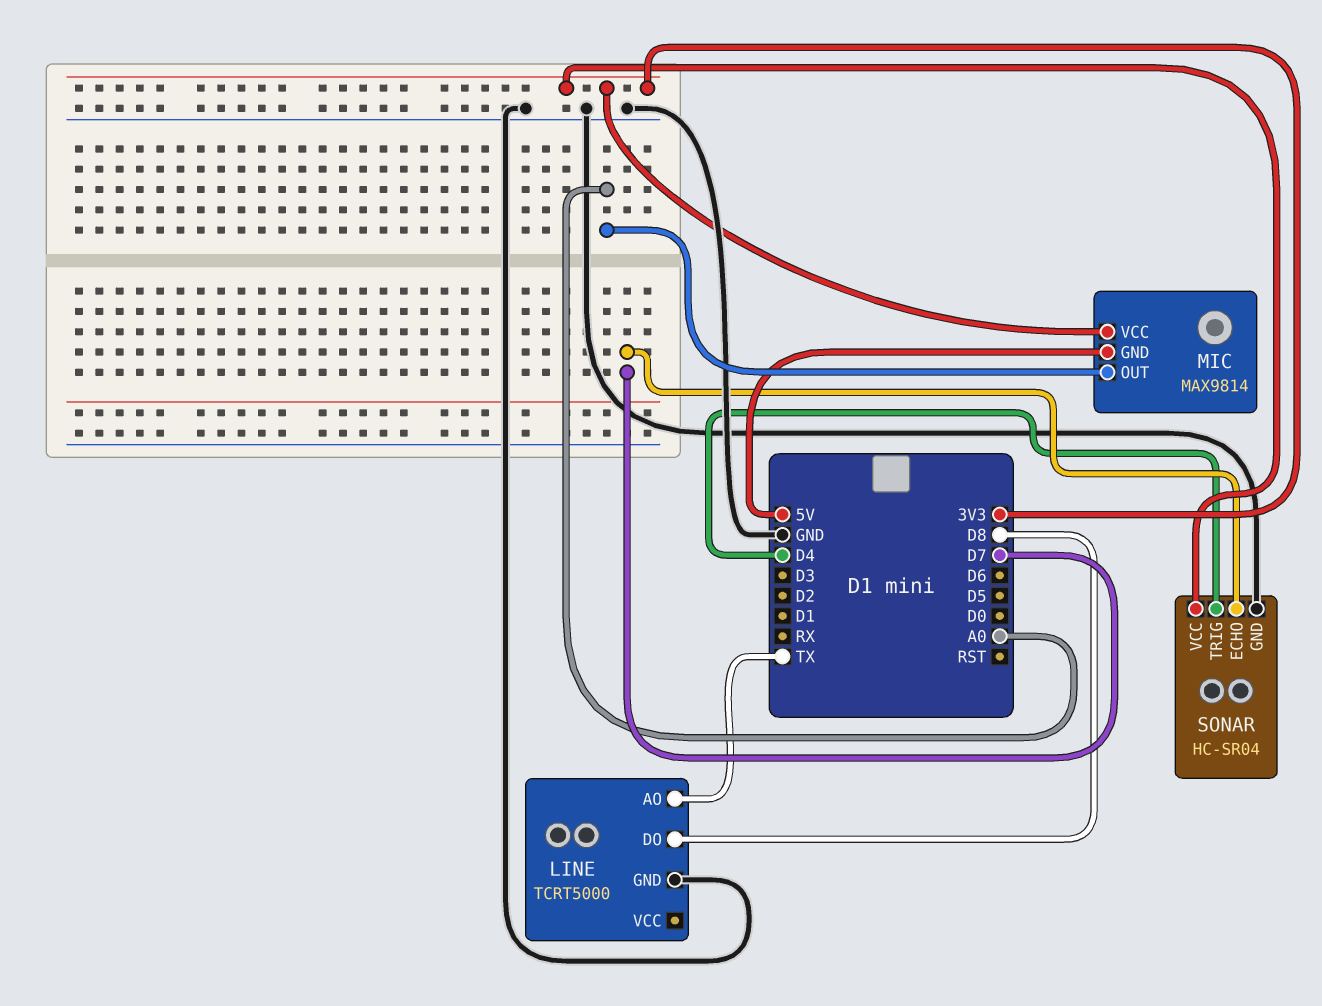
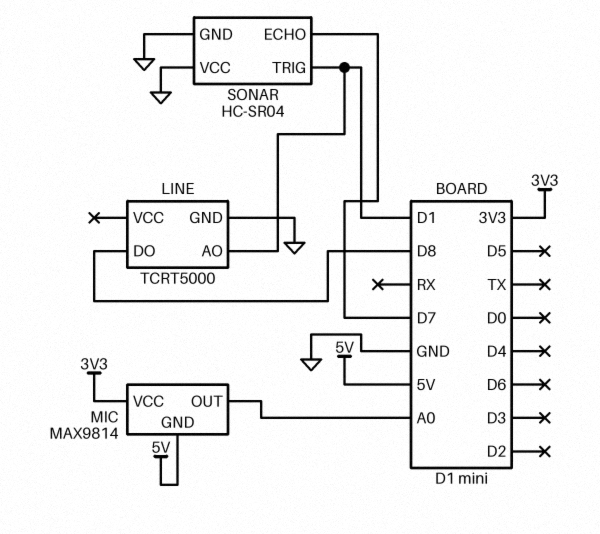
LINE pin AO: TX -> D1
SONAR pin TRIG: D4 -> D1
SONAR pin VCC: 3V3 -> GND

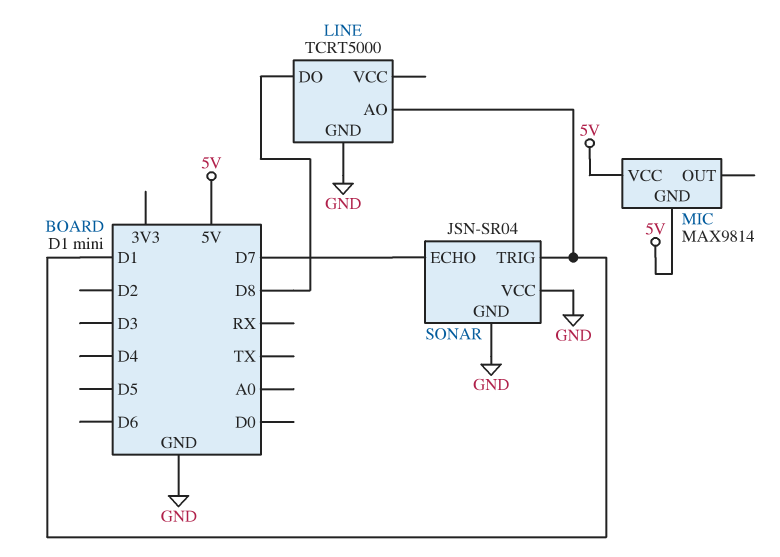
MIC pin OUT: A0 -> none
MIC pin VCC: 3V3 -> 5V
SONAR: HC-SR04 -> JSN-SR04

